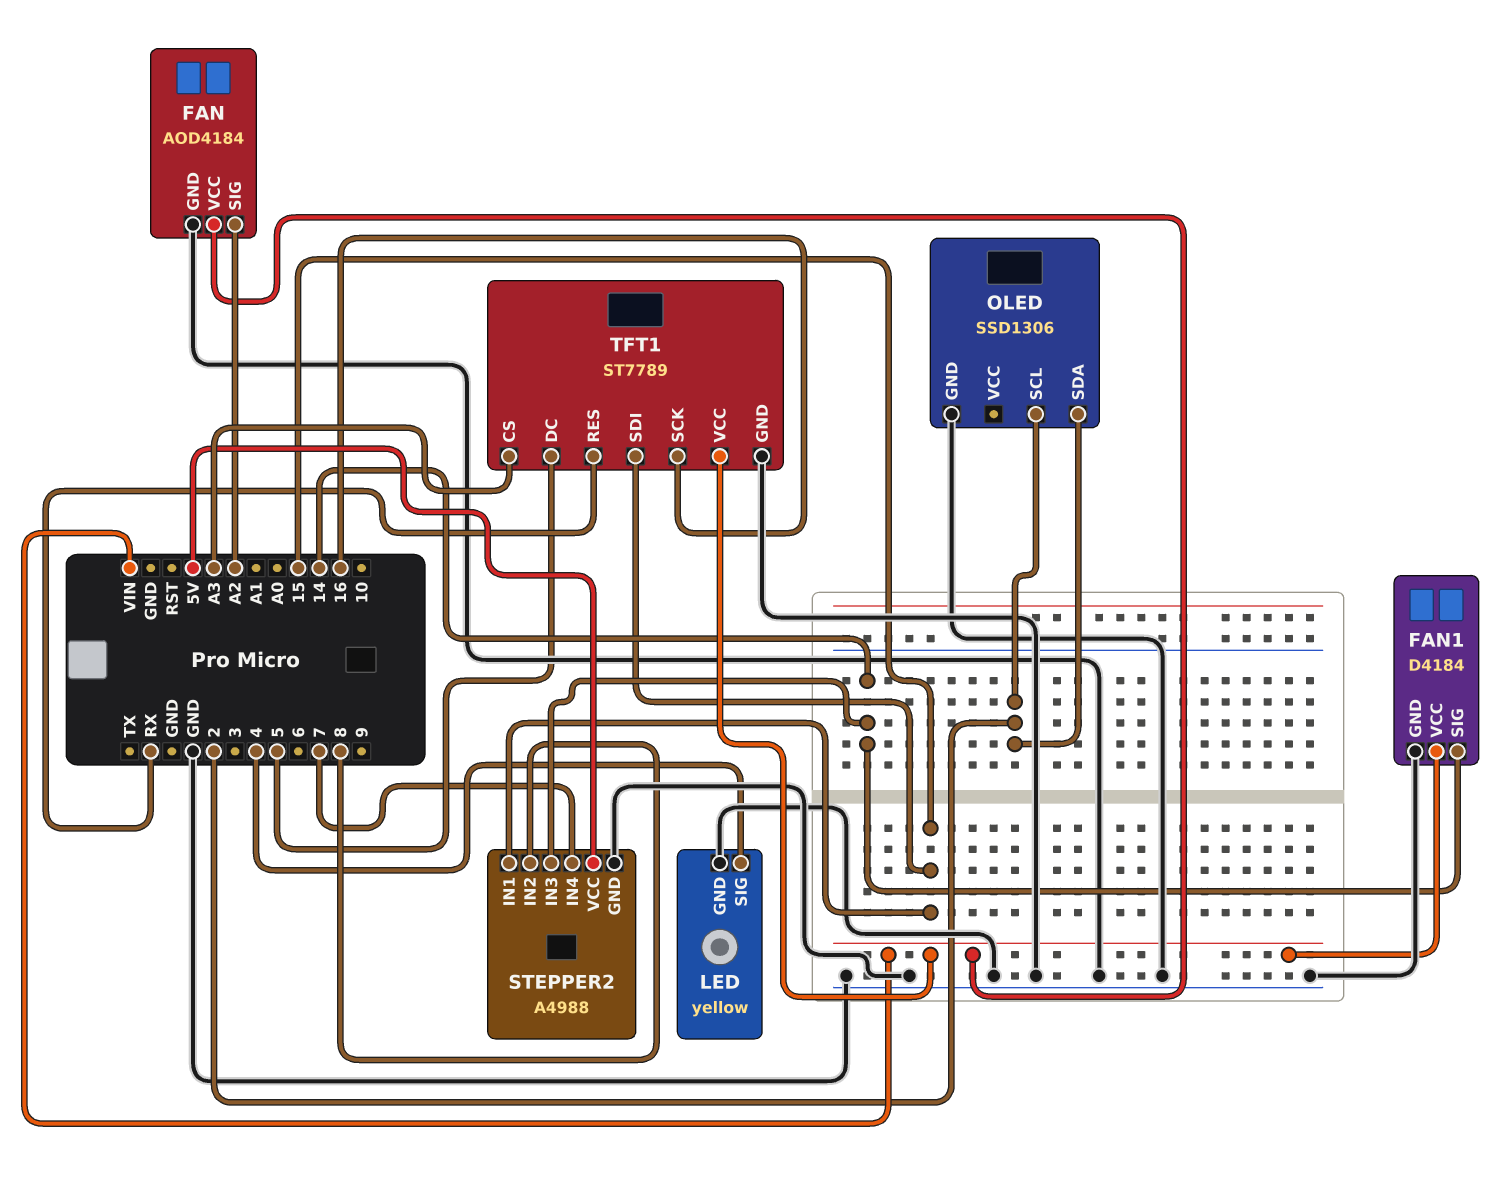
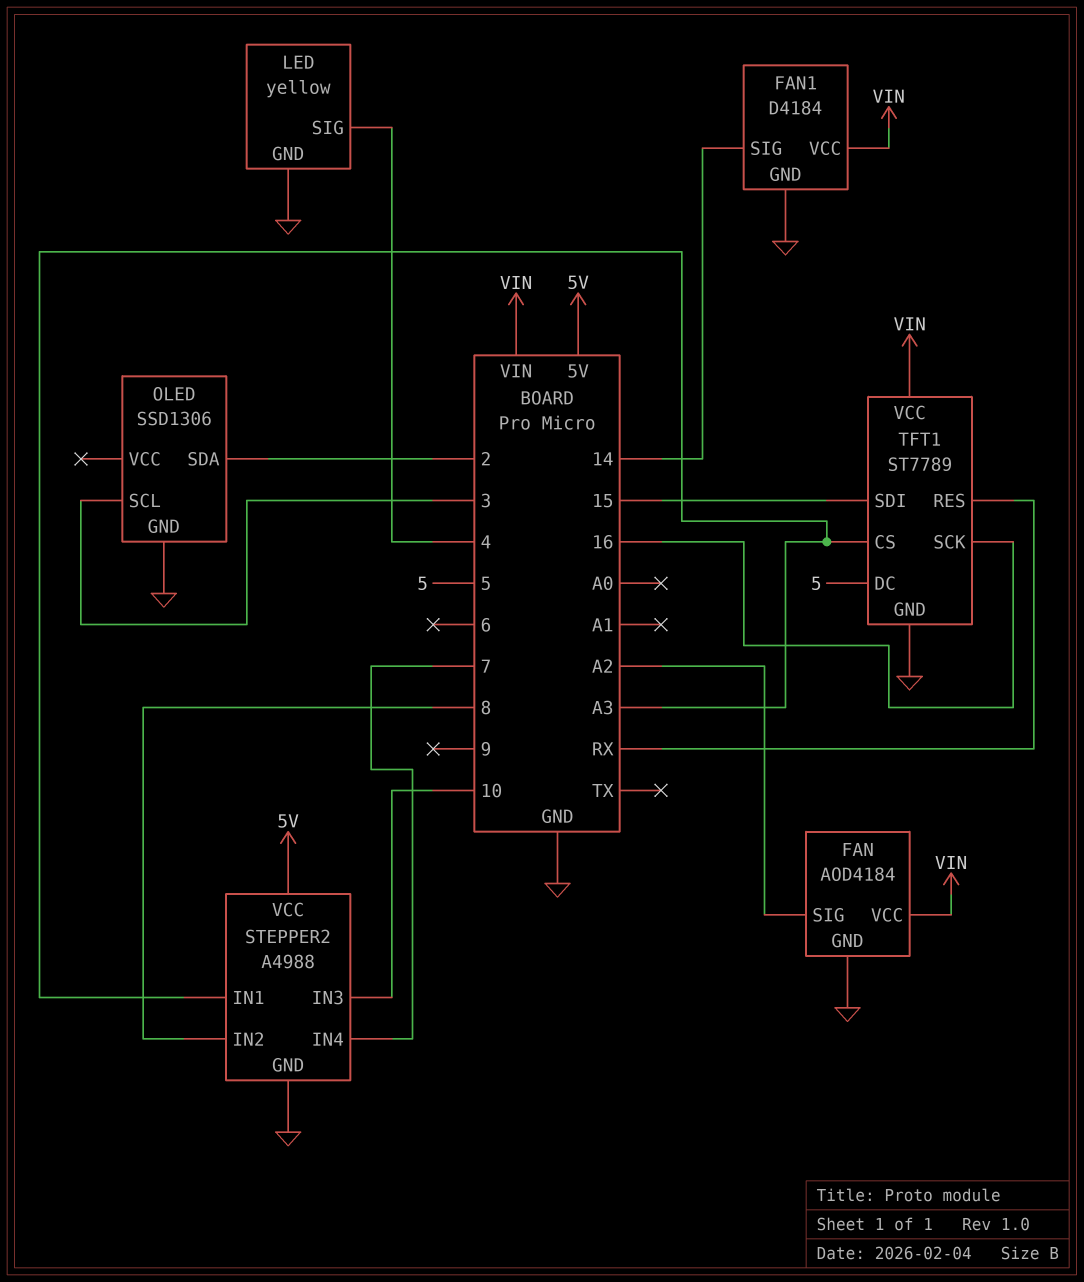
OLED pin SCL: 2 -> 3
STEPPER2 pin IN1: 15 -> A3
STEPPER2 pin IN3: 14 -> 10

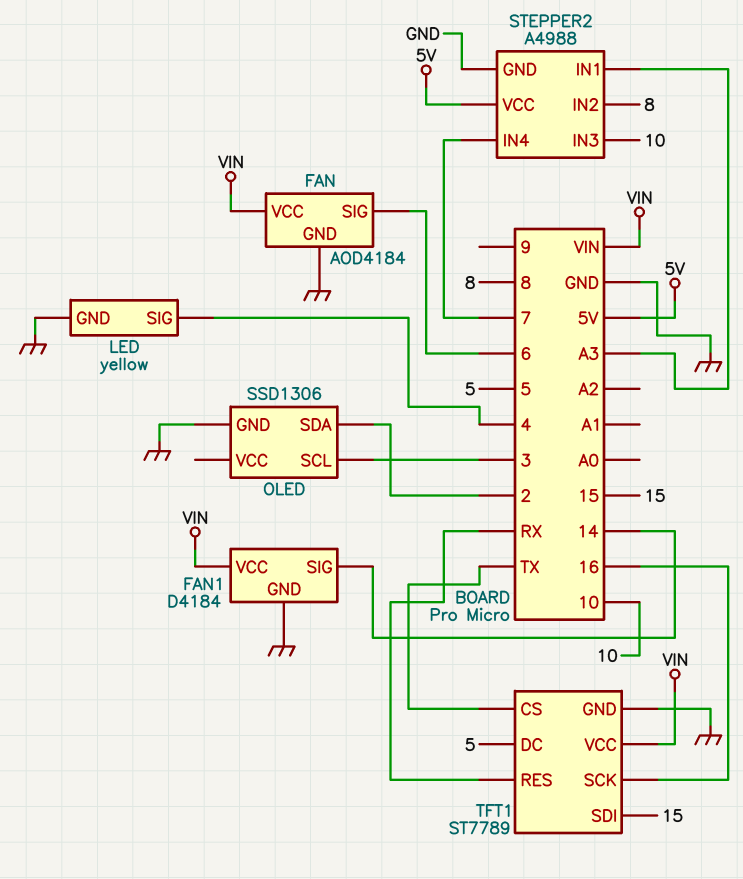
FAN pin SIG: A2 -> 6
TFT1 pin CS: A3 -> TX

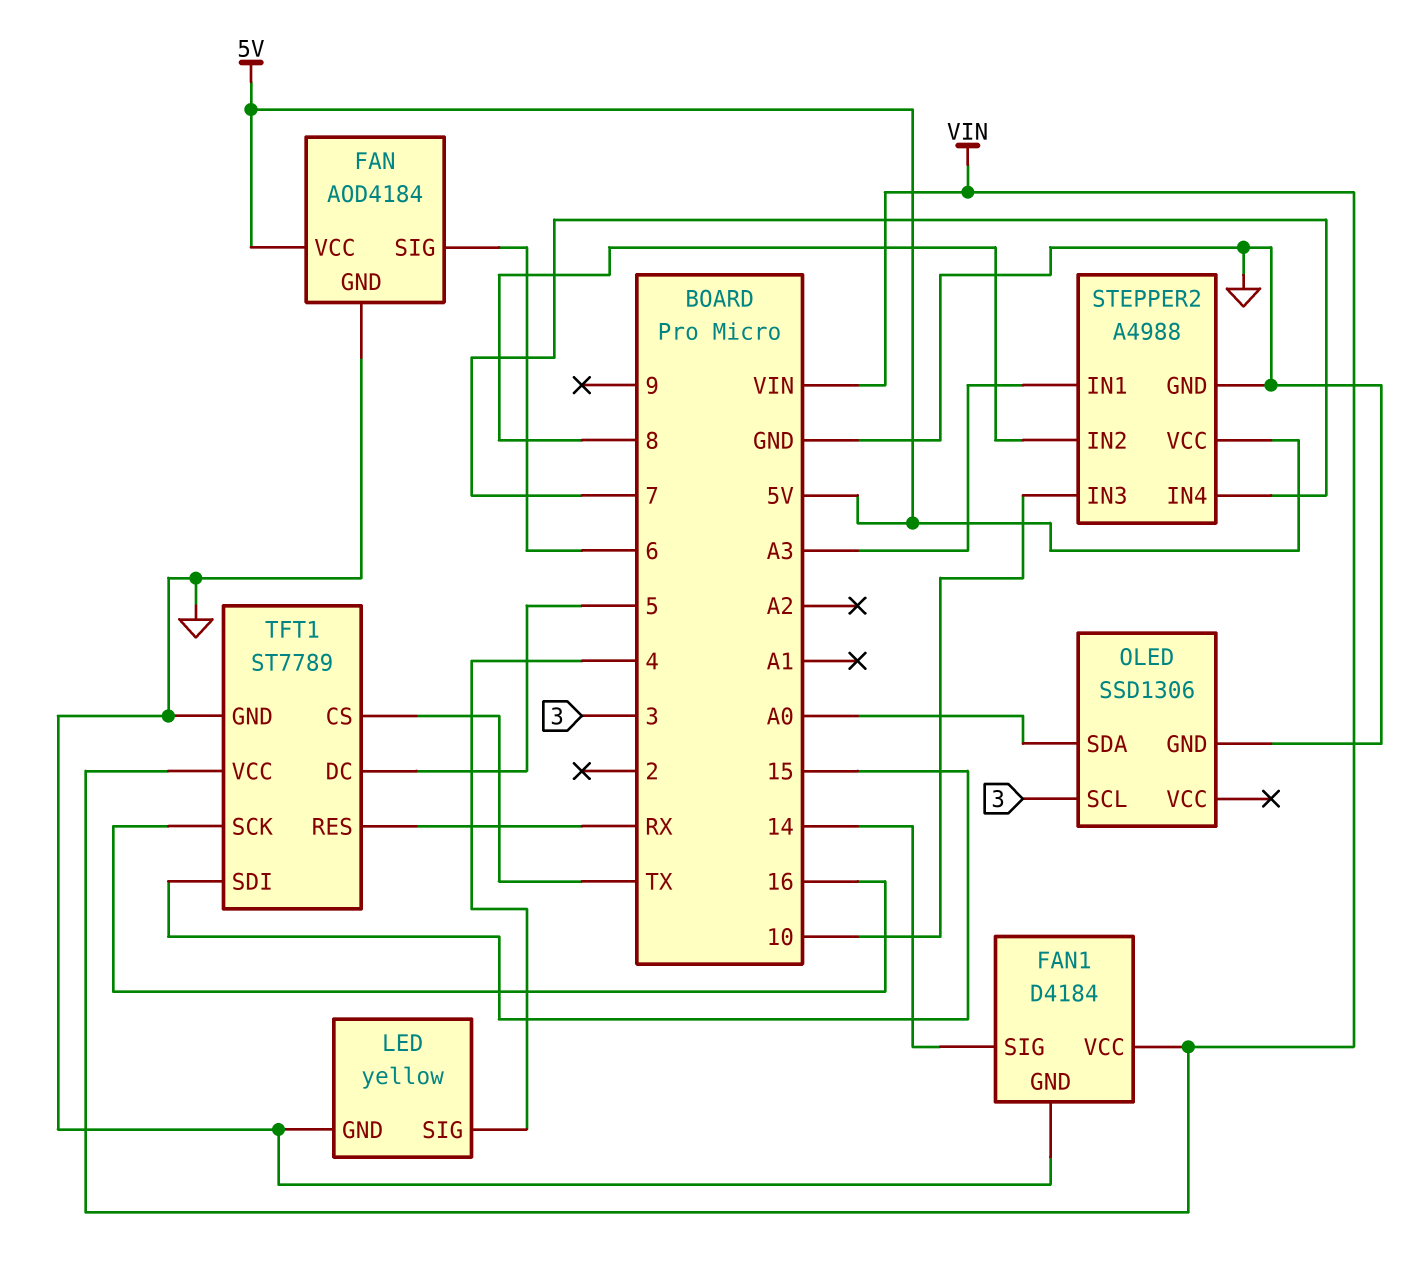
FAN pin VCC: VIN -> 5V
OLED pin SDA: 2 -> A0

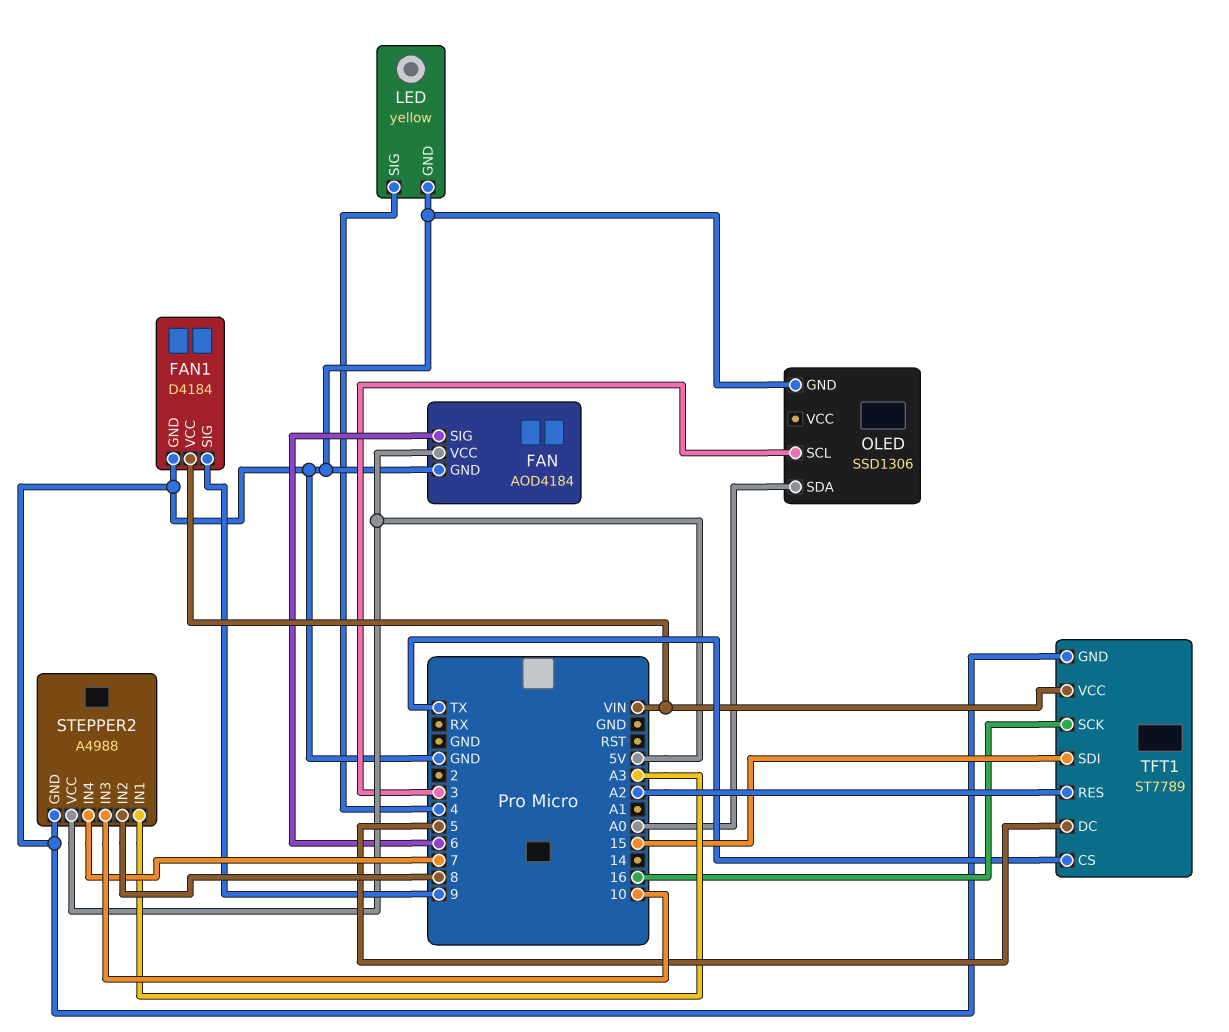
FAN1 pin SIG: 14 -> 9
TFT1 pin RES: RX -> A2

